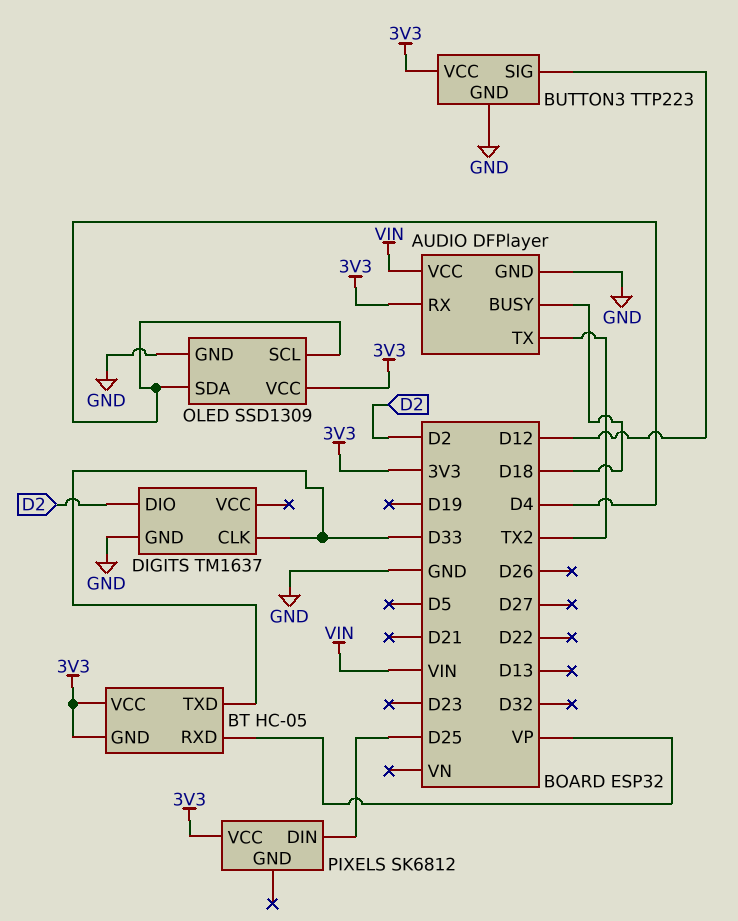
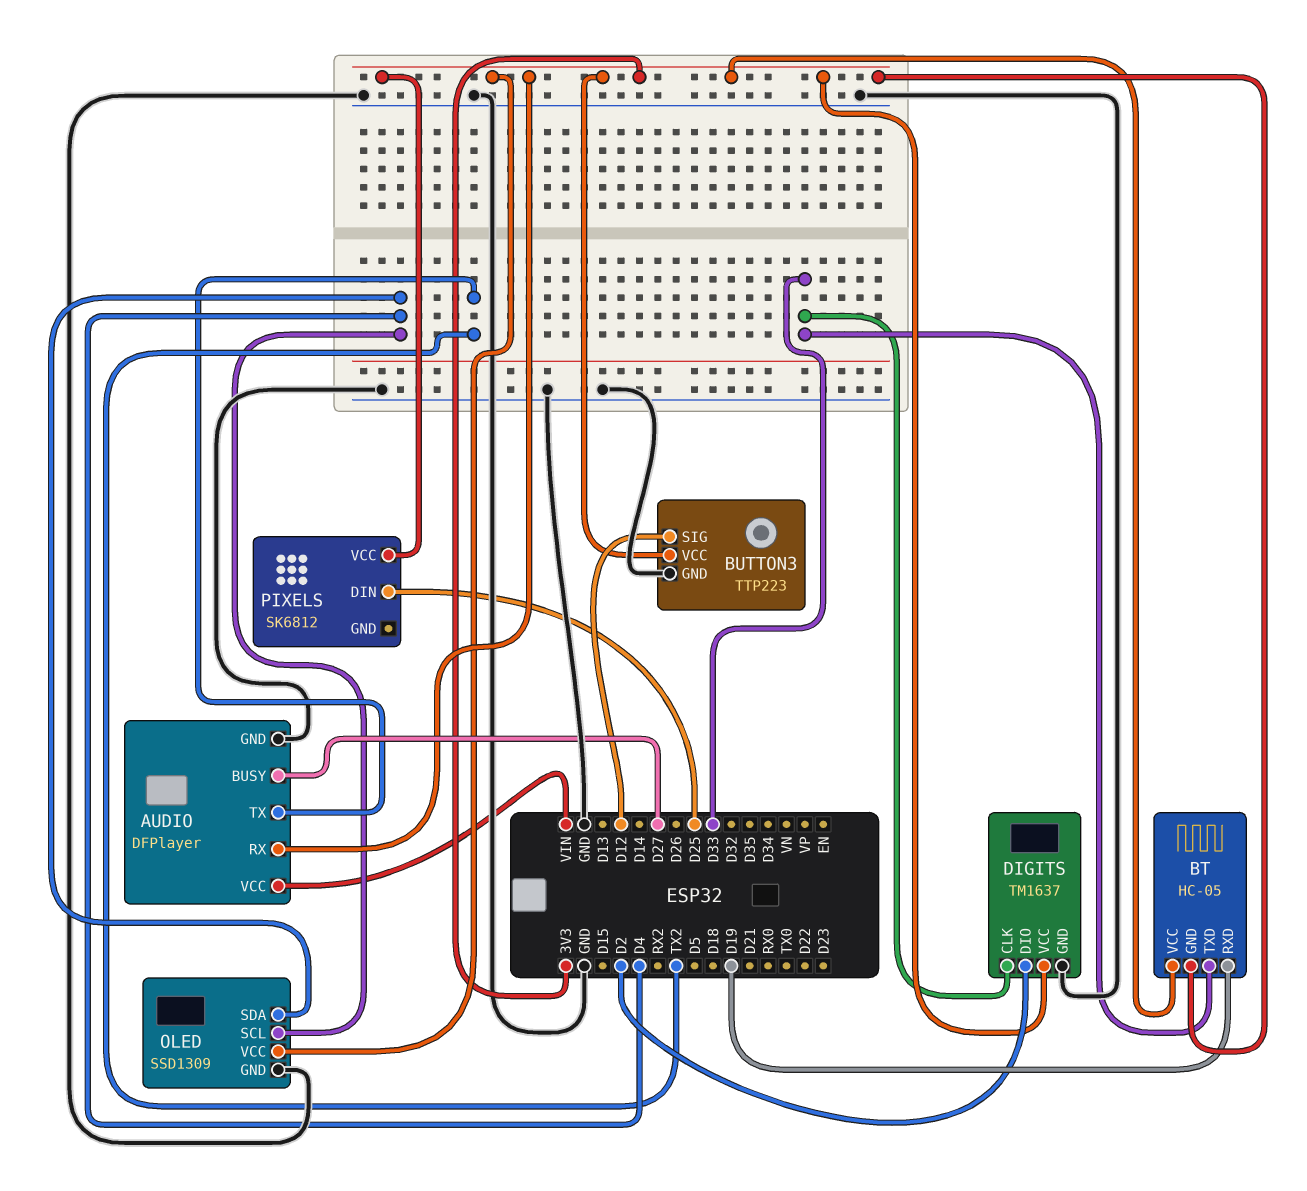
AUDIO pin BUSY: D18 -> D27
BT pin RXD: VP -> D19
DIGITS pin VCC: none -> 3V3

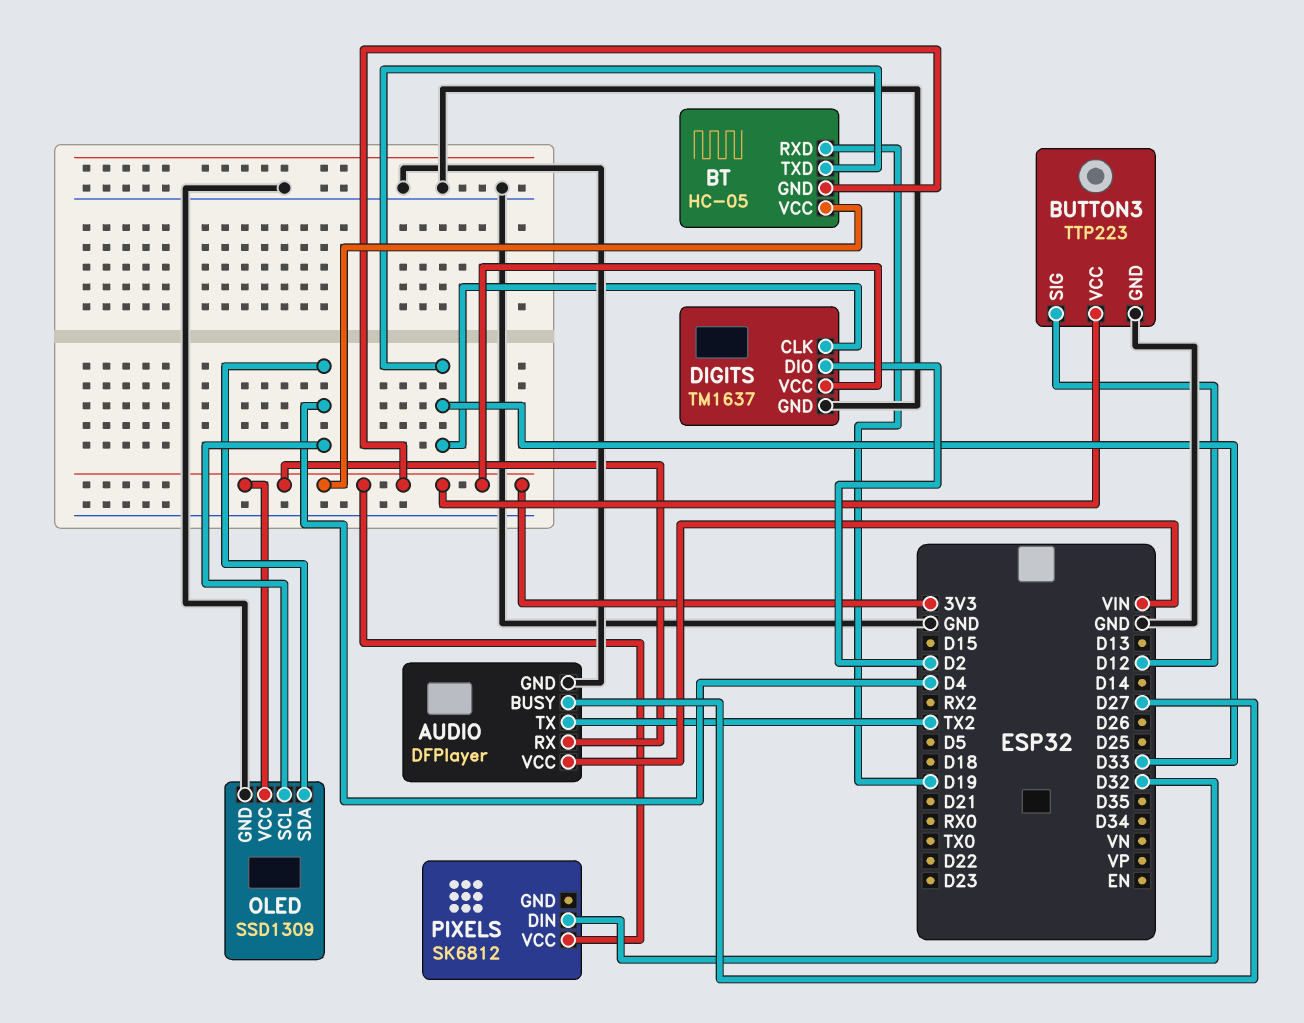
PIXELS pin DIN: D25 -> D32

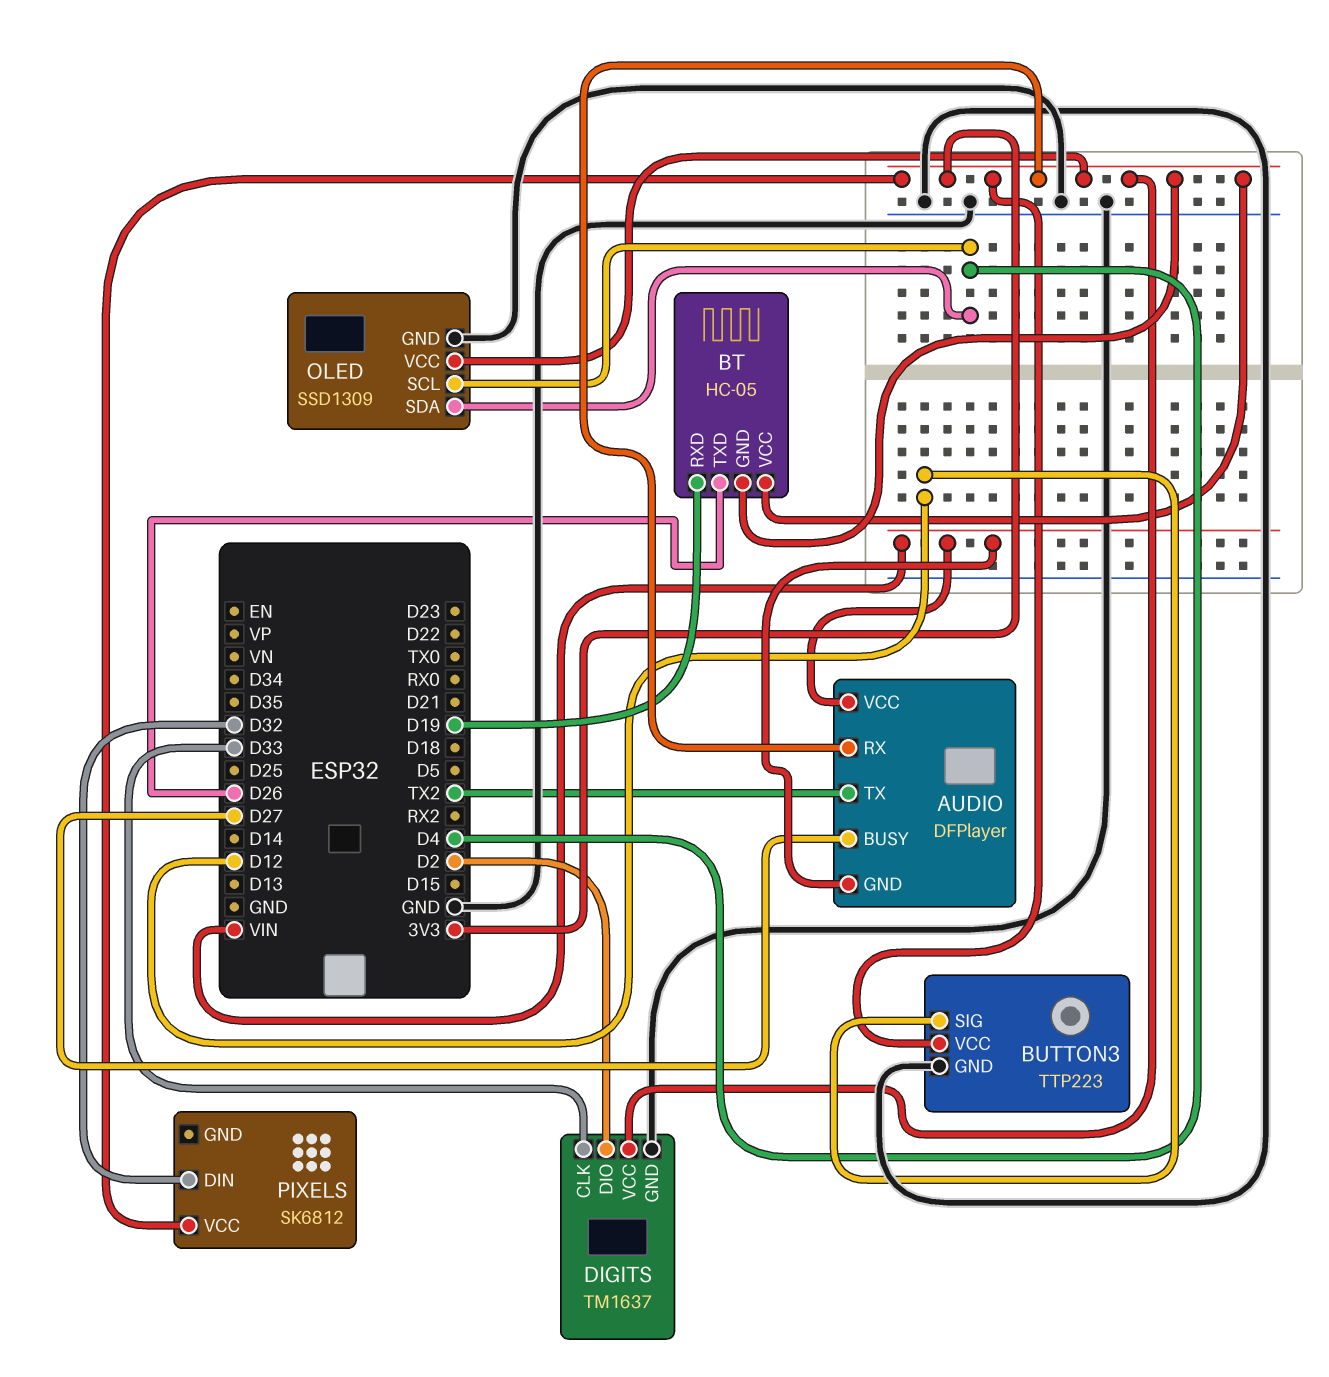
AUDIO pin GND: GND -> VIN
BT pin TXD: D33 -> D26

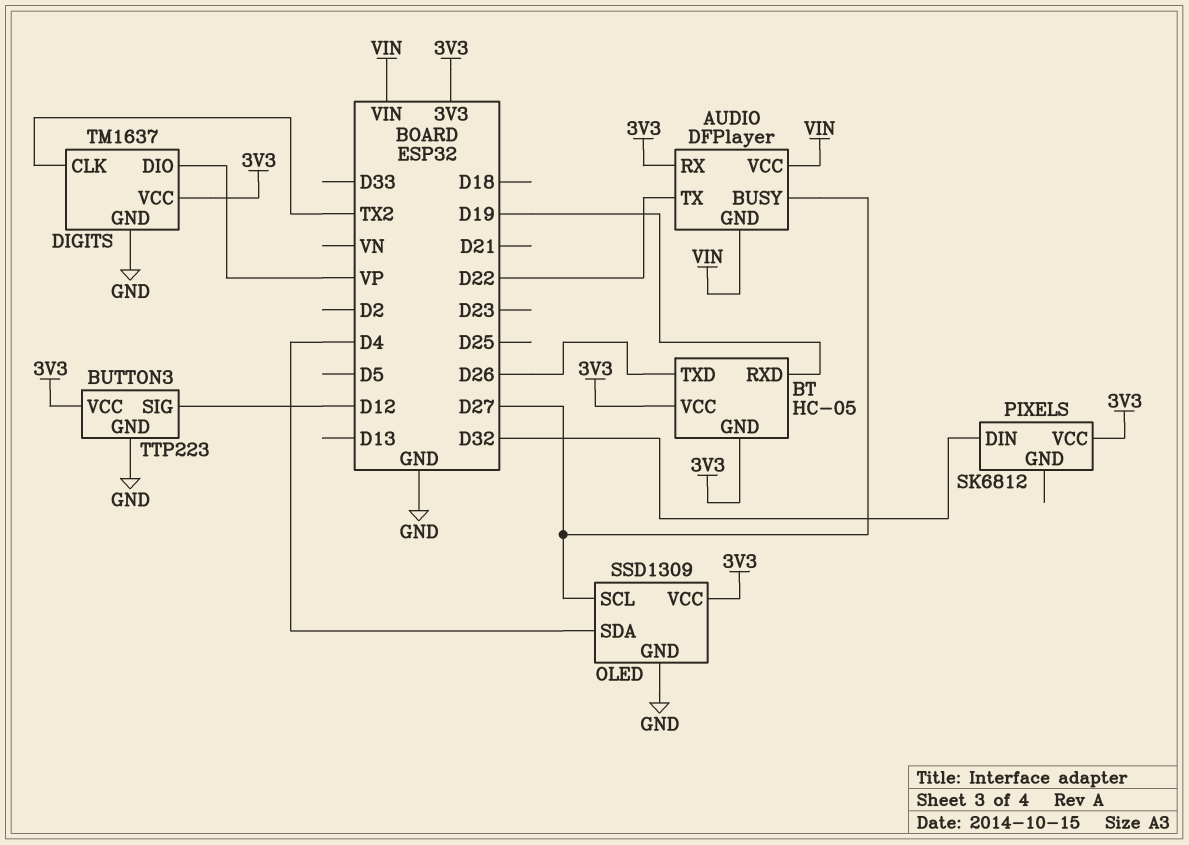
AUDIO pin TX: TX2 -> D22
DIGITS pin CLK: D33 -> TX2
DIGITS pin DIO: D2 -> VP
OLED pin SCL: D4 -> D27

